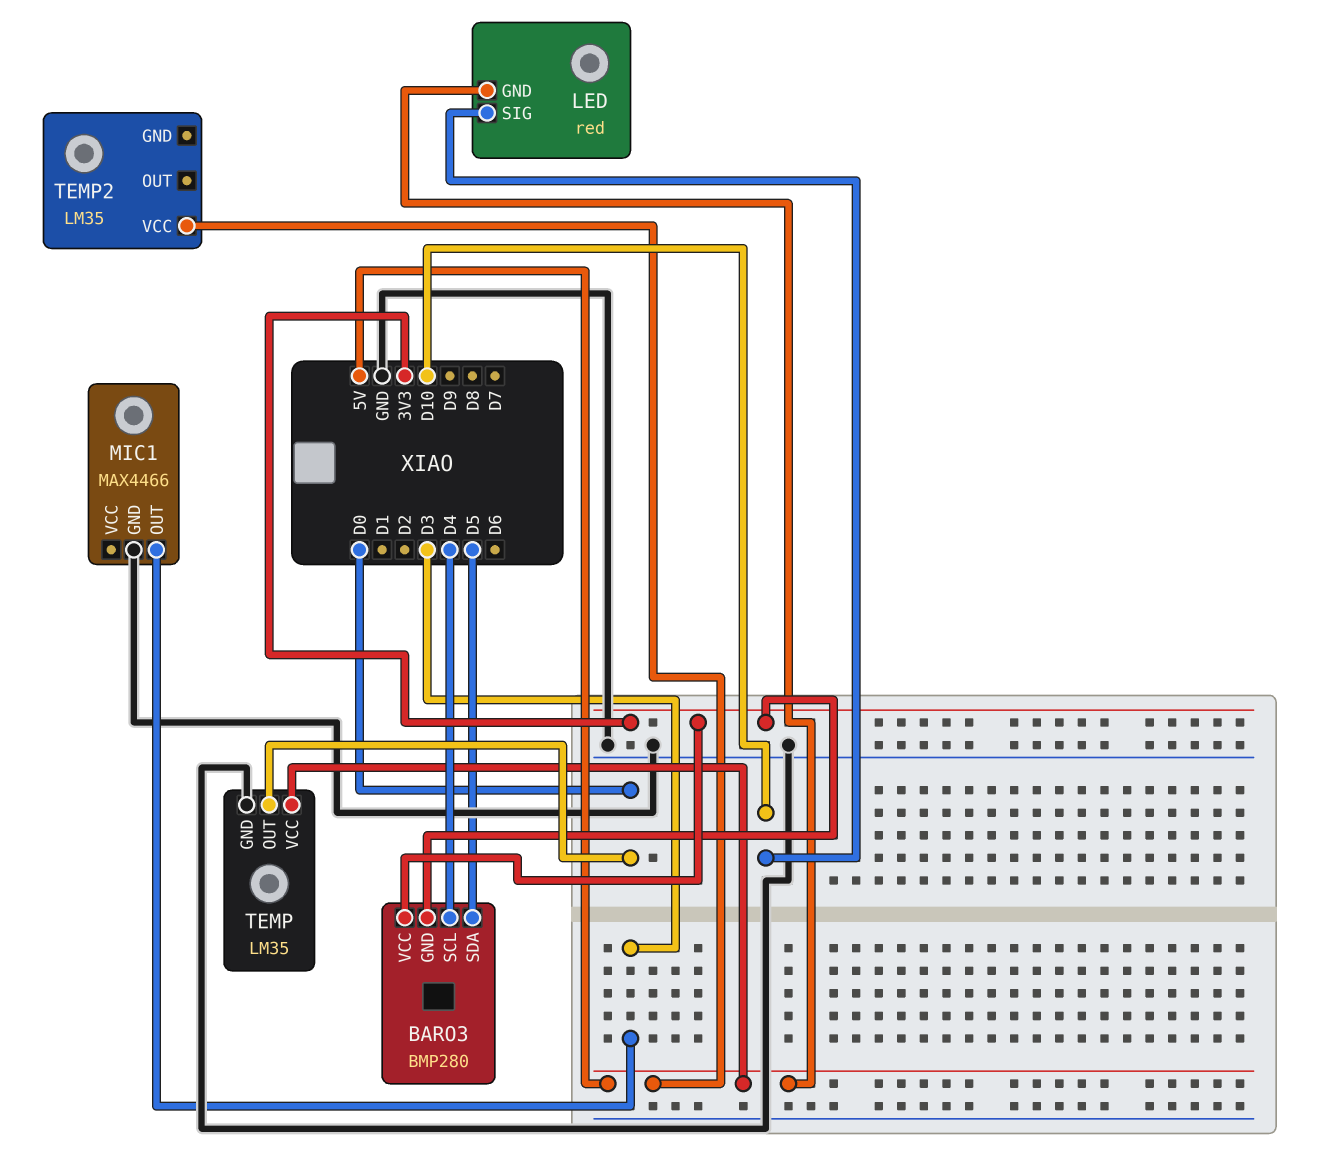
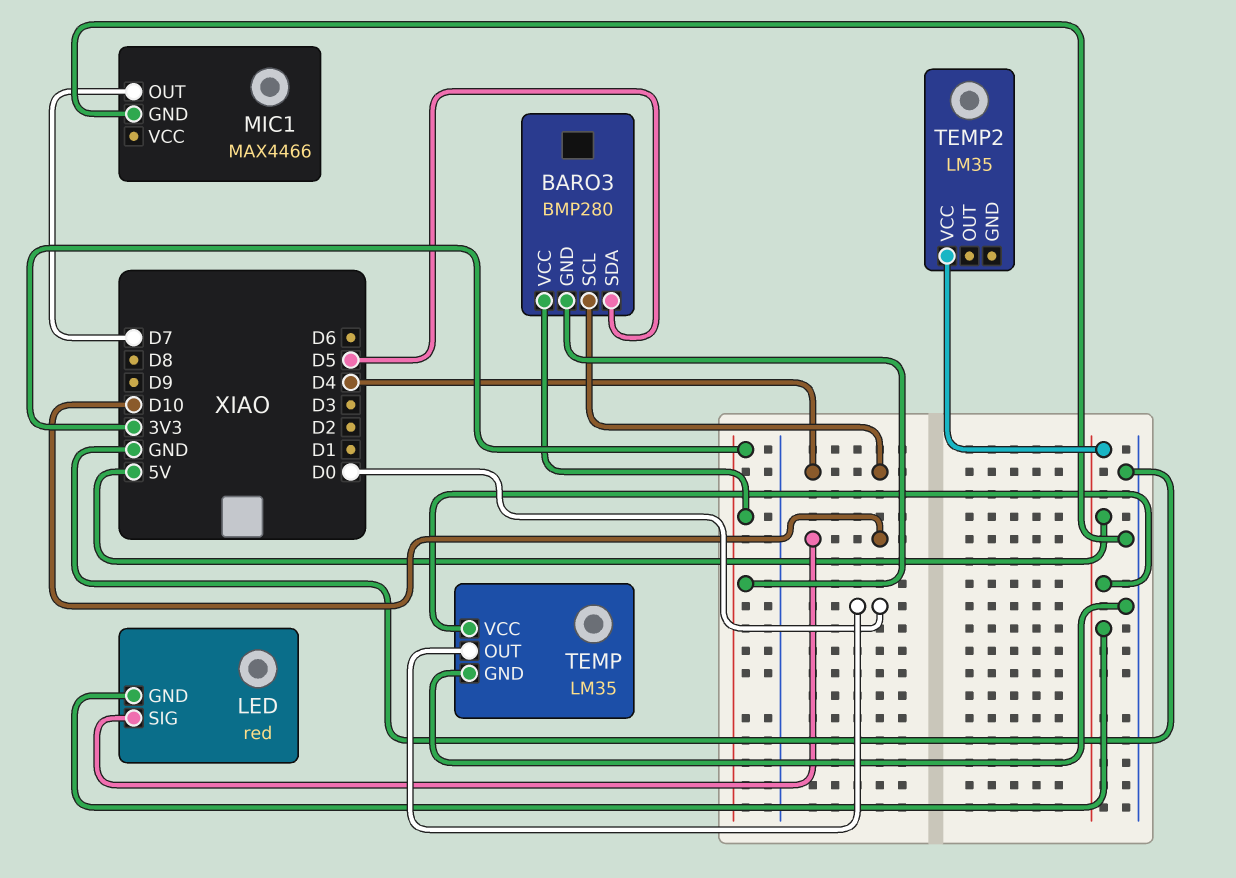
MIC1 pin OUT: D3 -> D7

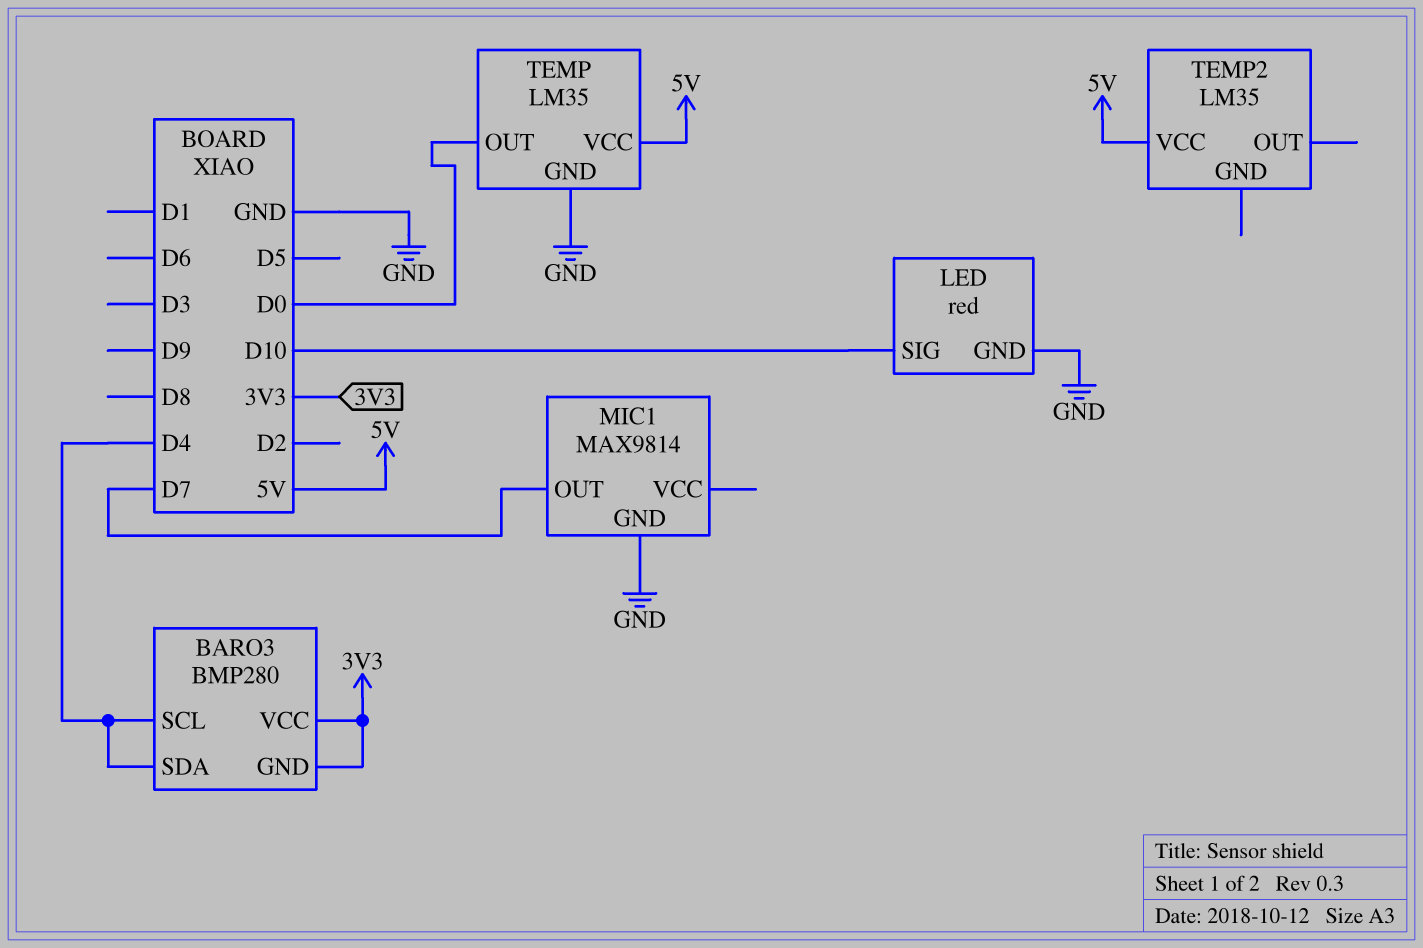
BARO3 pin SDA: D5 -> D4
LED pin GND: 5V -> GND
MIC1: MAX4466 -> MAX9814

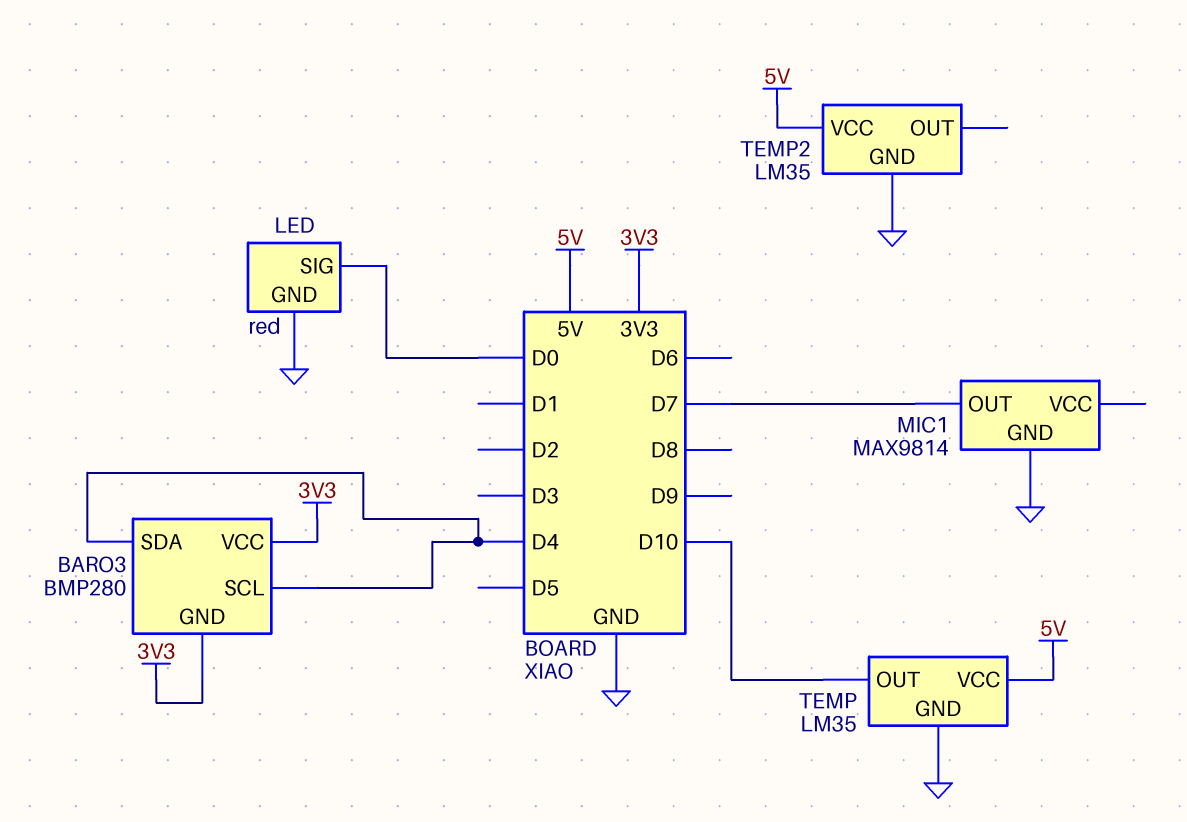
LED pin SIG: D10 -> D0
TEMP pin OUT: D0 -> D10
TEMP2 pin GND: none -> GND

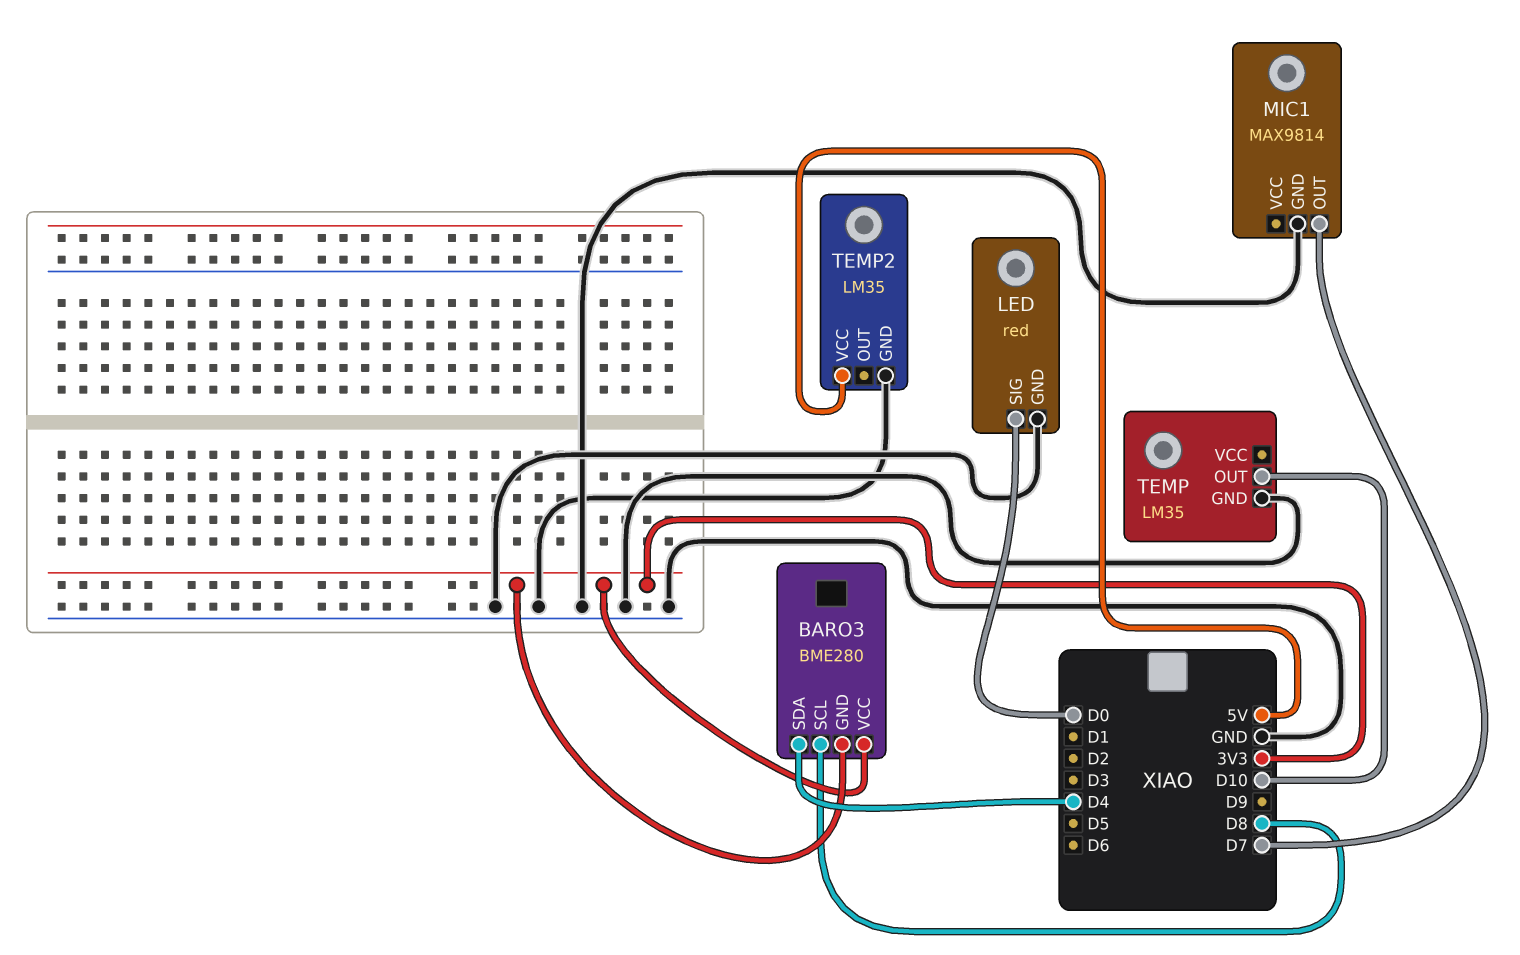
BARO3: BMP280 -> BME280
BARO3 pin SCL: D4 -> D8
TEMP pin VCC: 5V -> none

